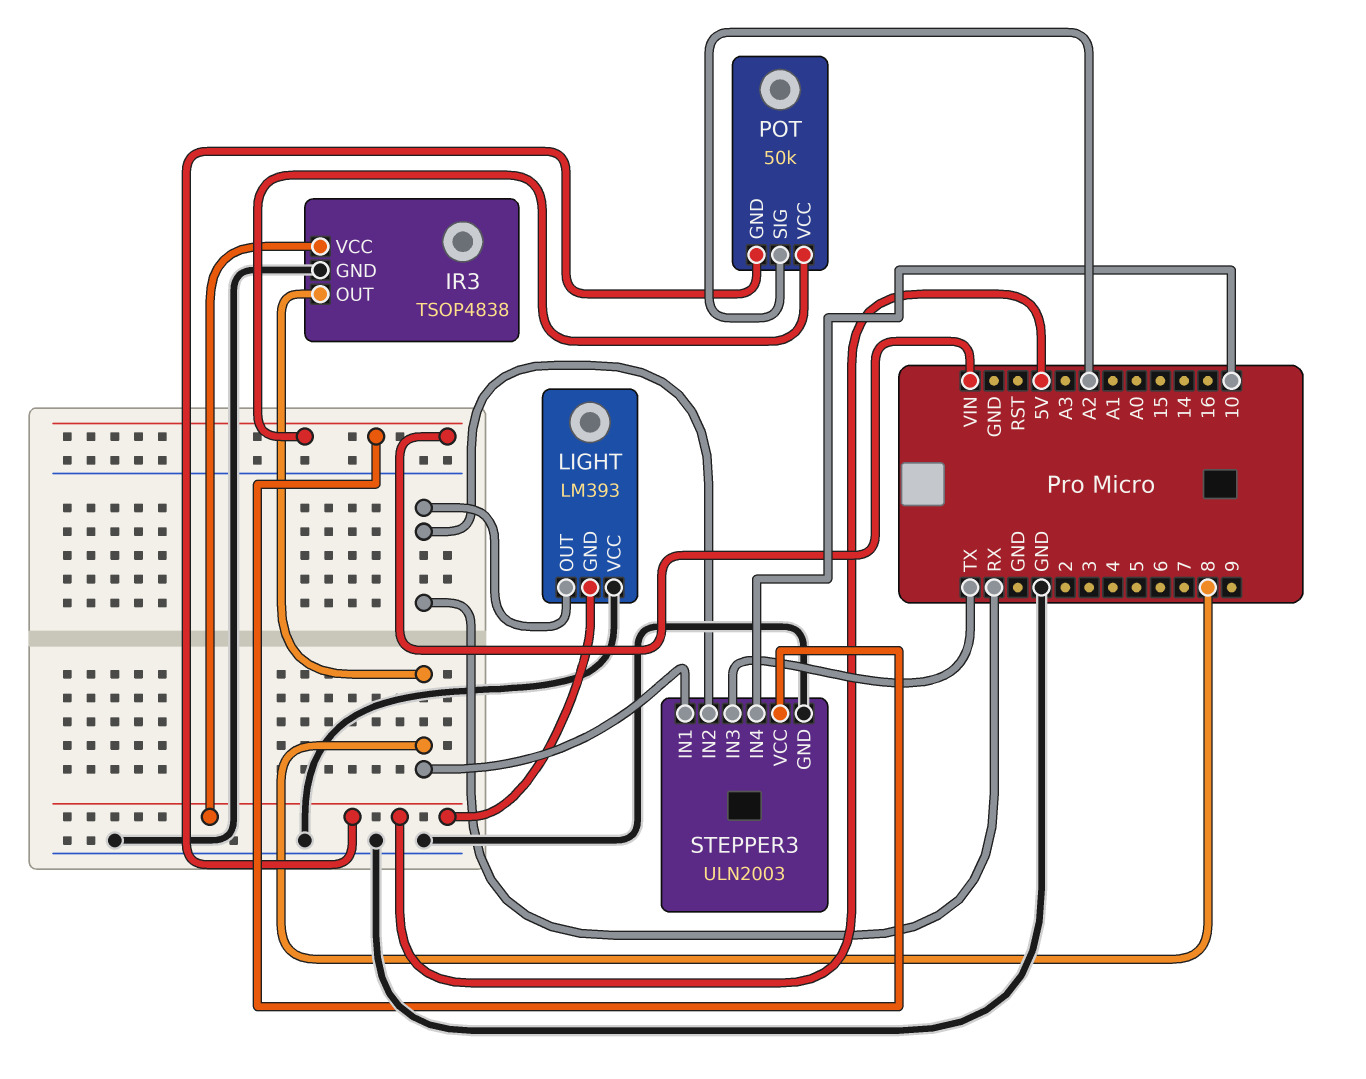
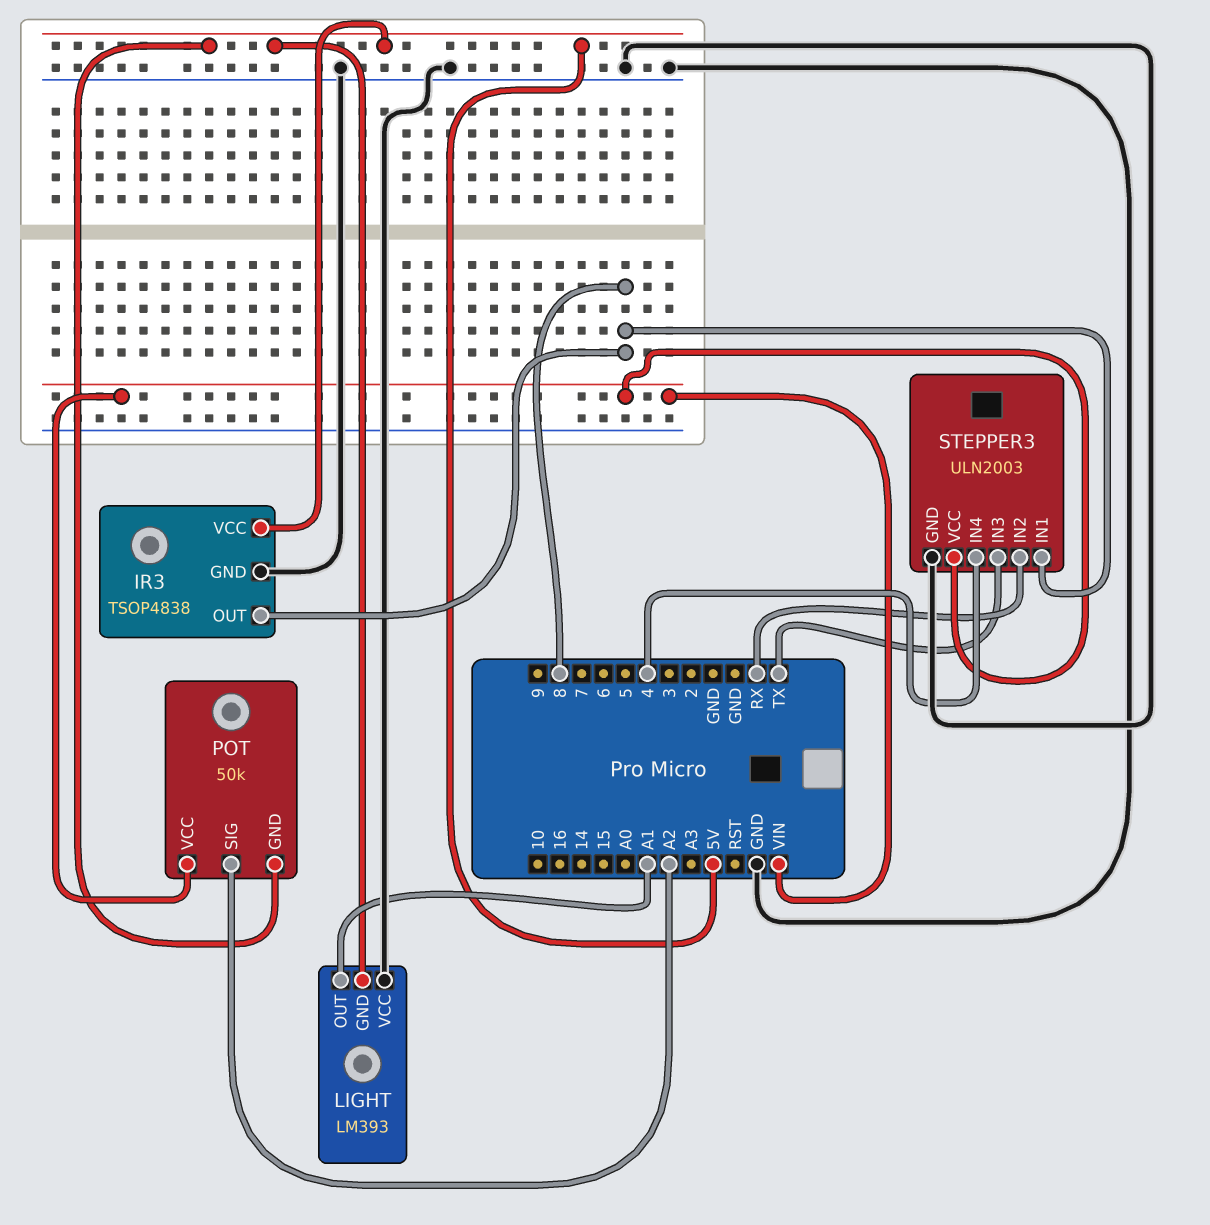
LIGHT pin OUT: RX -> A1
STEPPER3 pin IN4: 10 -> 4

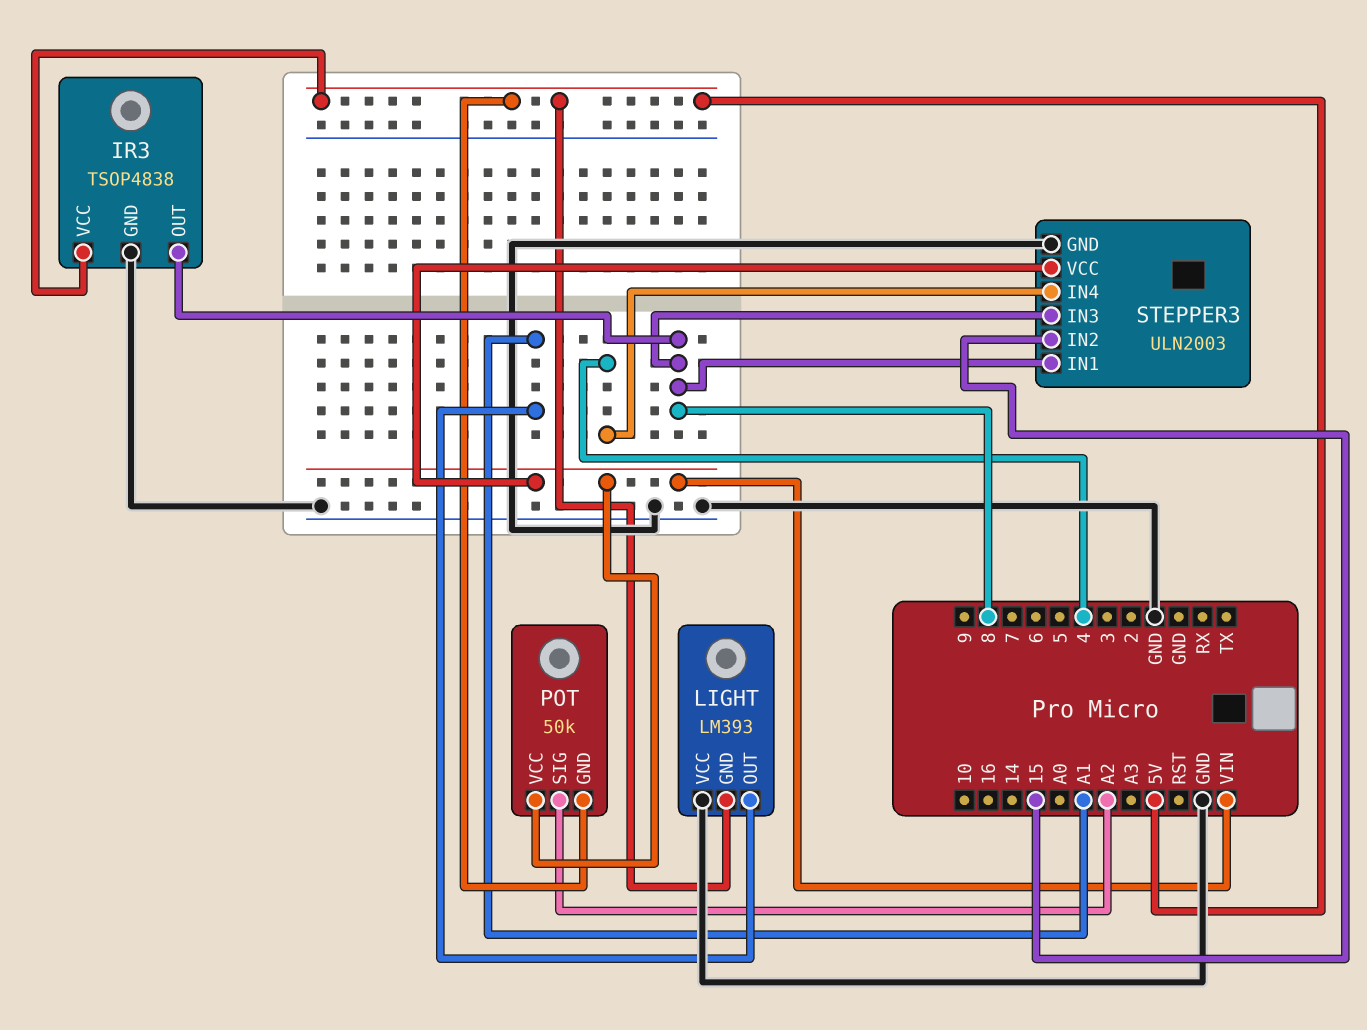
STEPPER3 pin IN2: RX -> 15
STEPPER3 pin IN3: TX -> 8

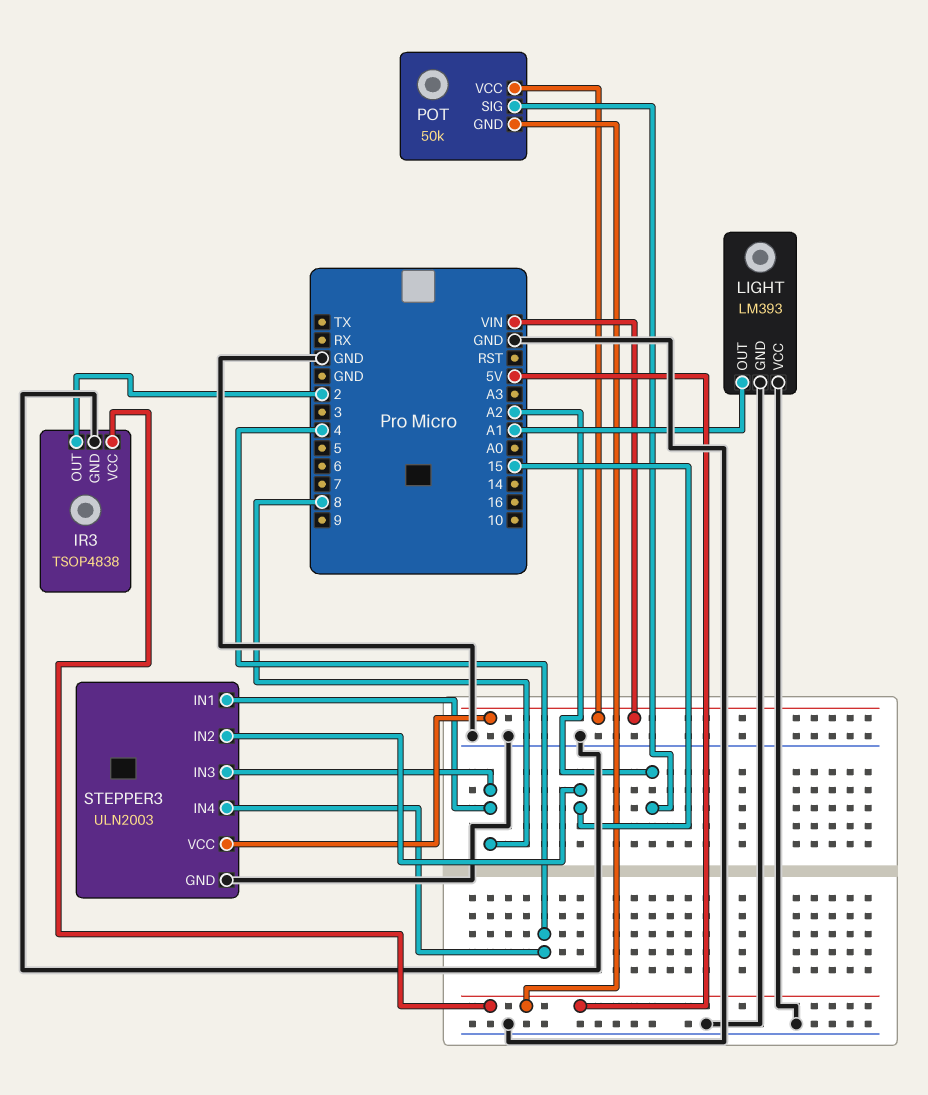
IR3 pin OUT: 8 -> 2
LIGHT pin GND: 5V -> GND

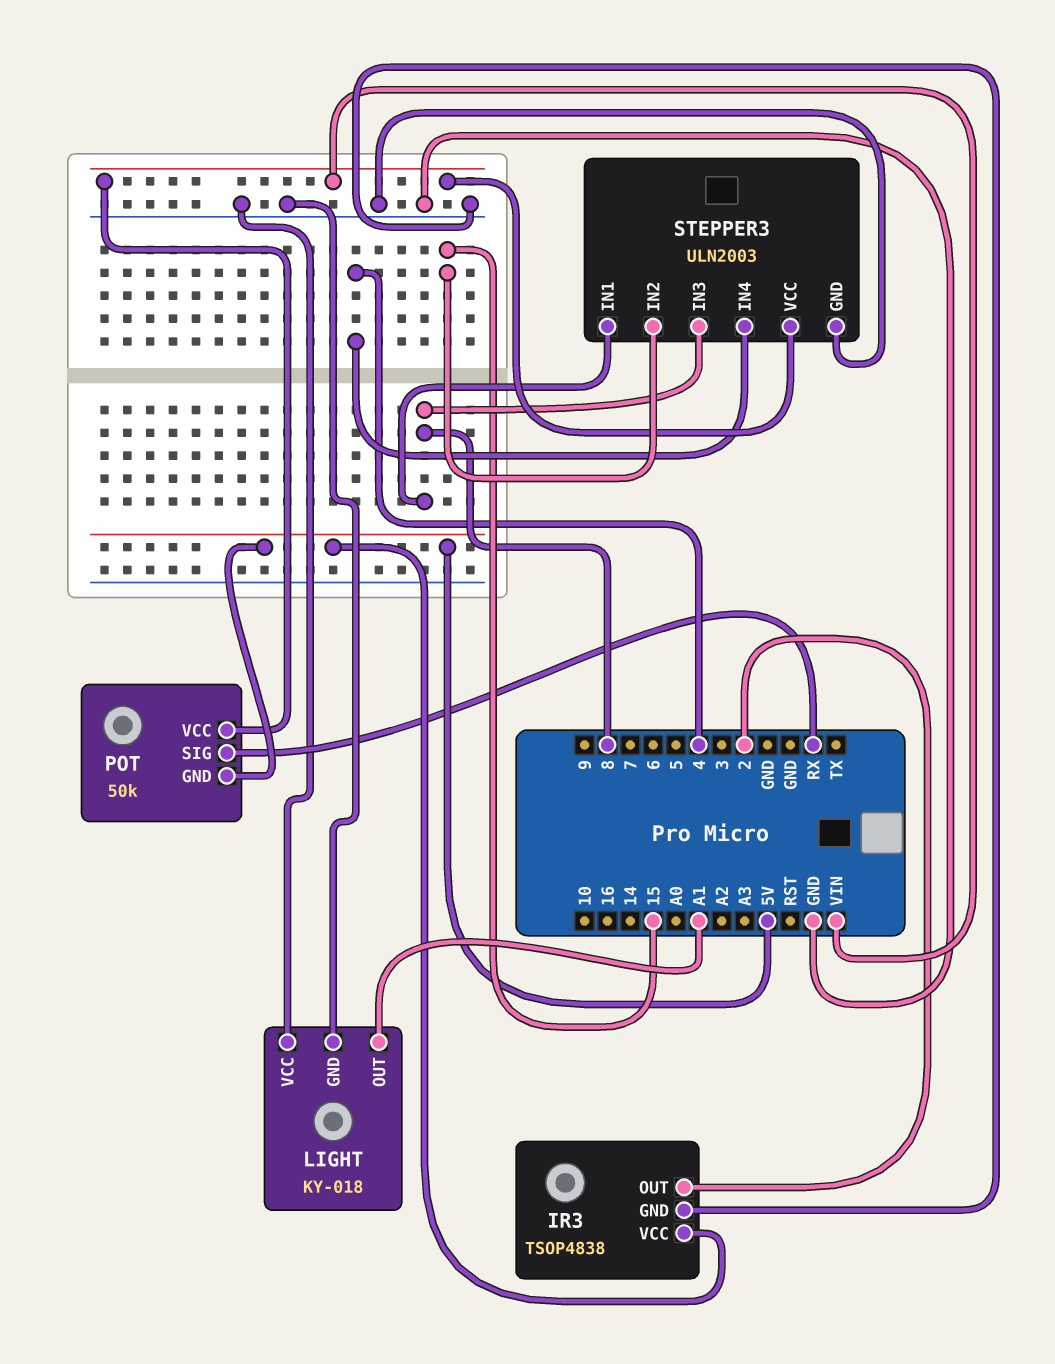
LIGHT: LM393 -> KY-018
POT pin SIG: A2 -> RX

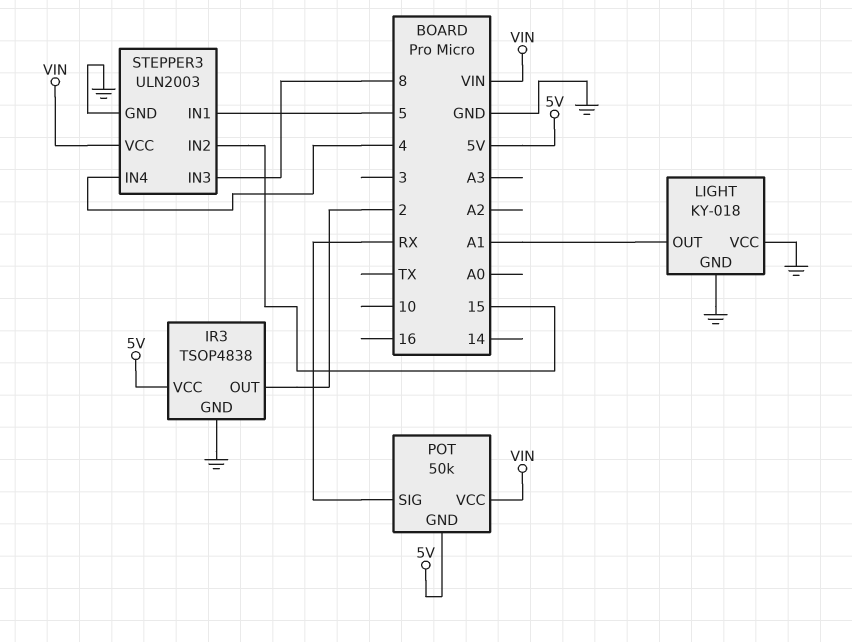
STEPPER3 pin IN1: 8 -> 5

